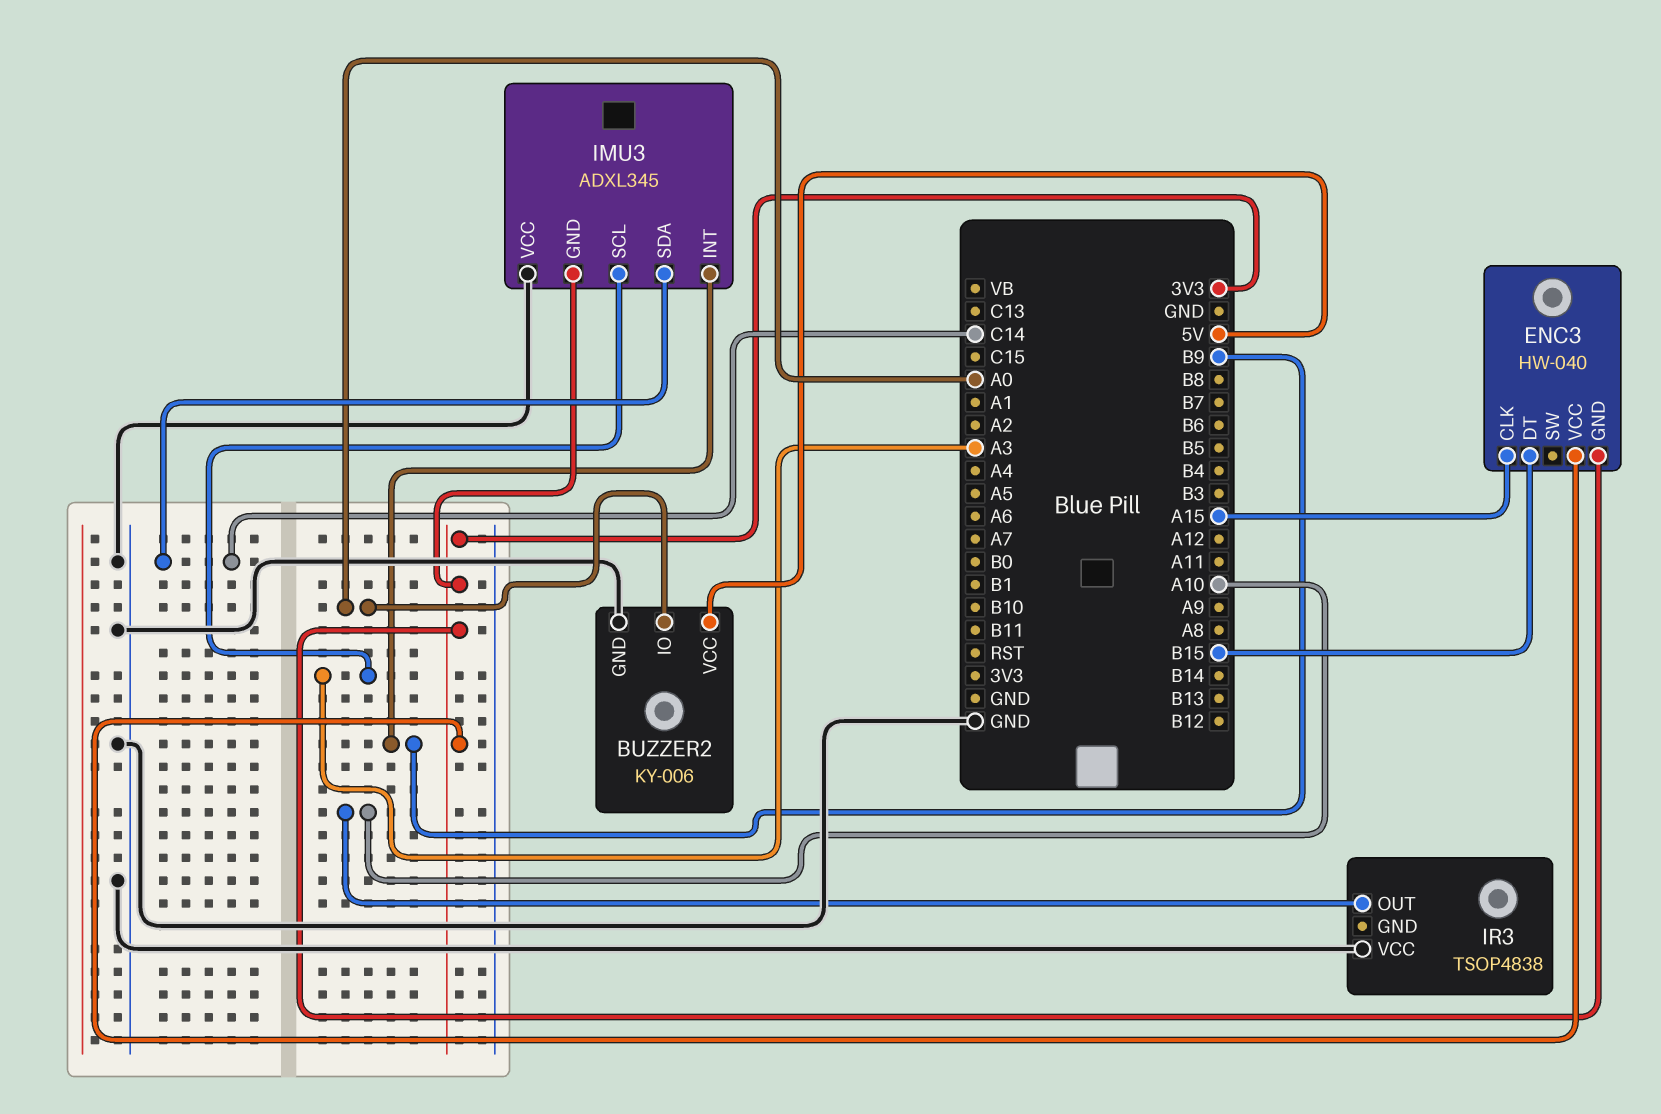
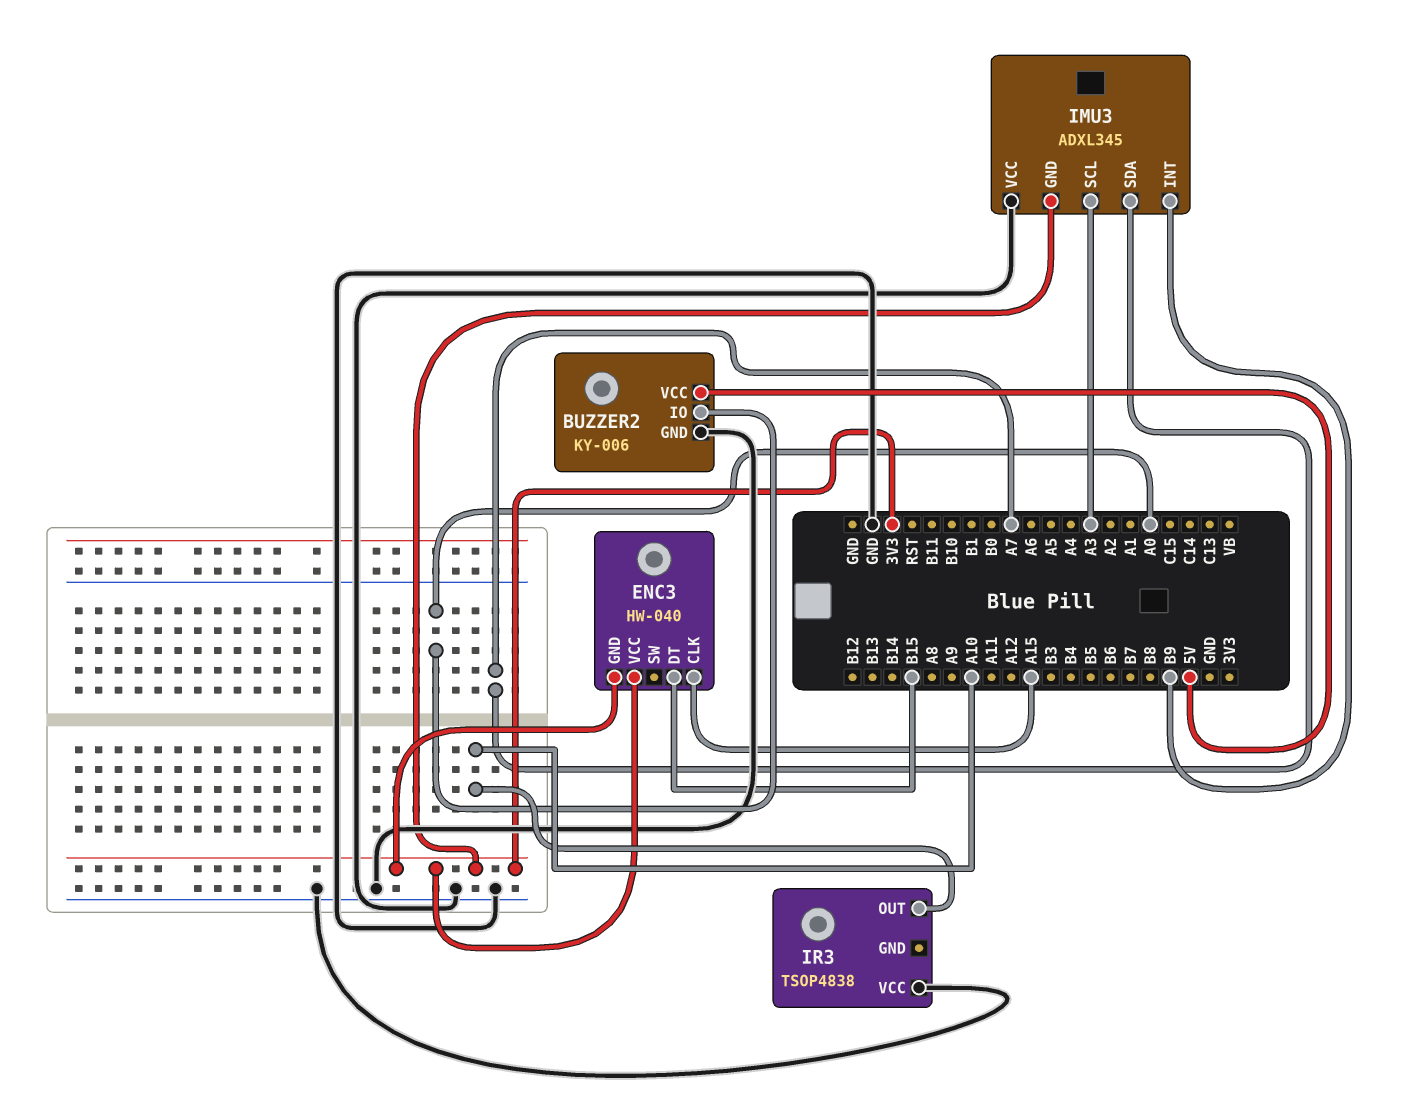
IMU3 pin SDA: C14 -> A7

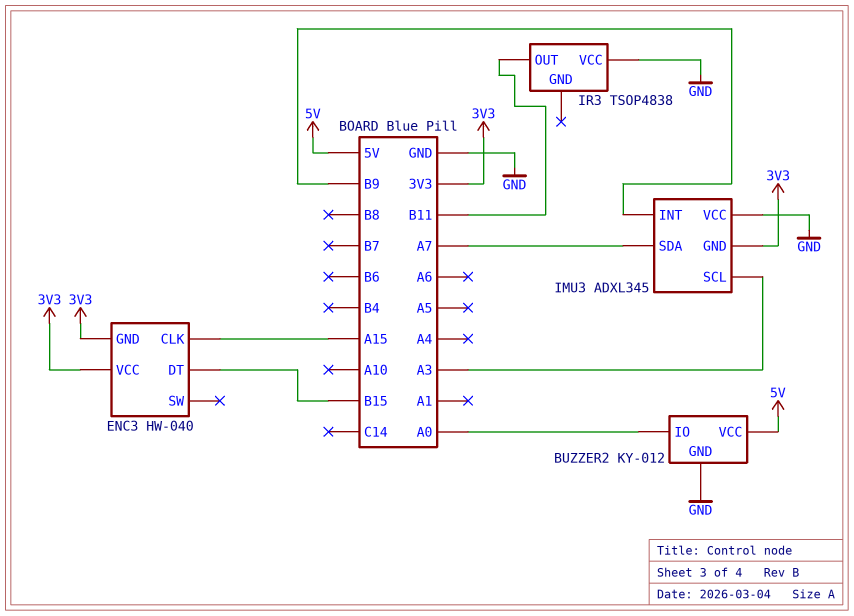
BUZZER2: KY-006 -> KY-012
IR3 pin OUT: A10 -> B11

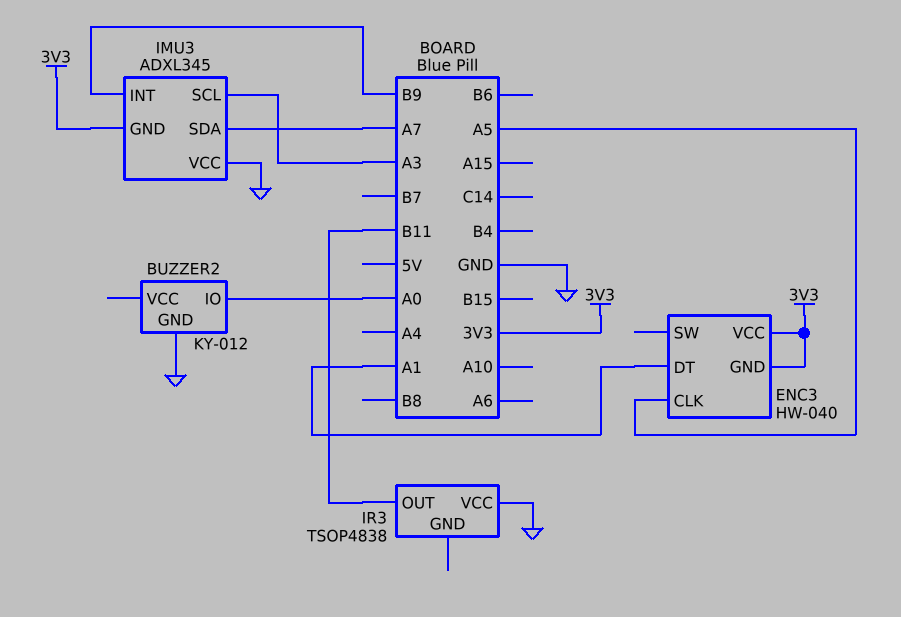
BUZZER2 pin VCC: 5V -> none
ENC3 pin CLK: A15 -> A5
ENC3 pin DT: B15 -> A1

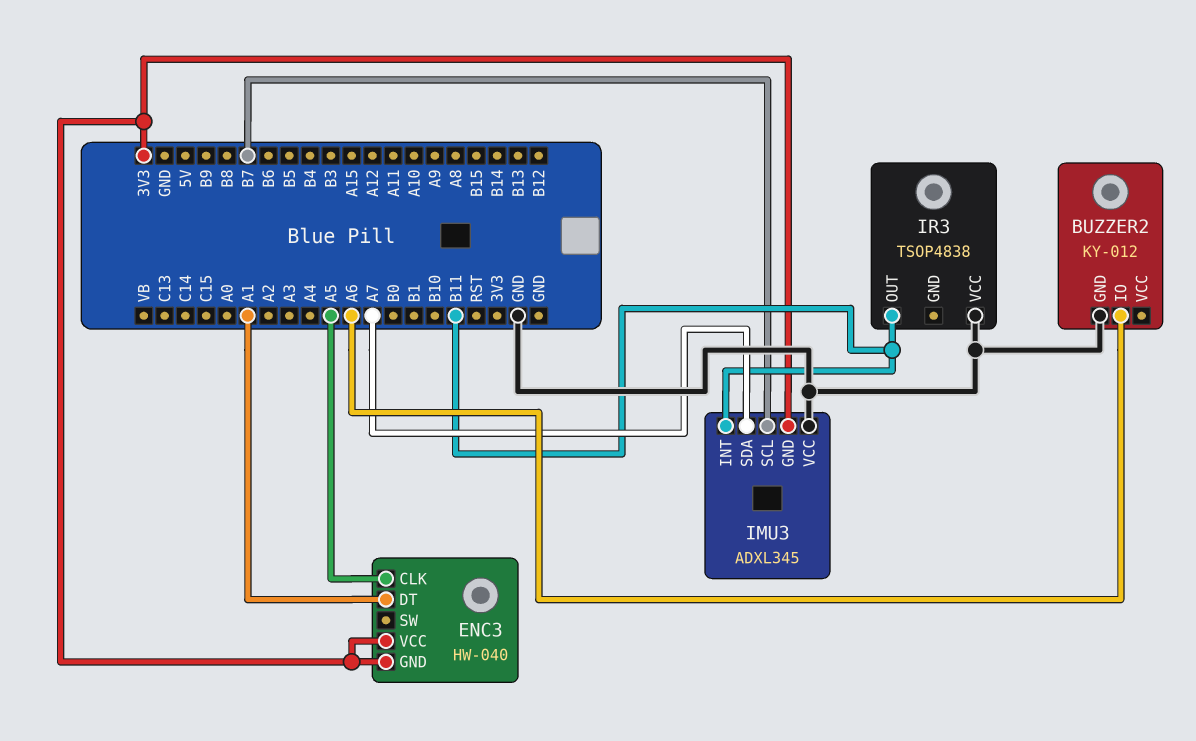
BUZZER2 pin IO: A0 -> A6
IMU3 pin INT: B9 -> B11
IMU3 pin SCL: A3 -> B7

